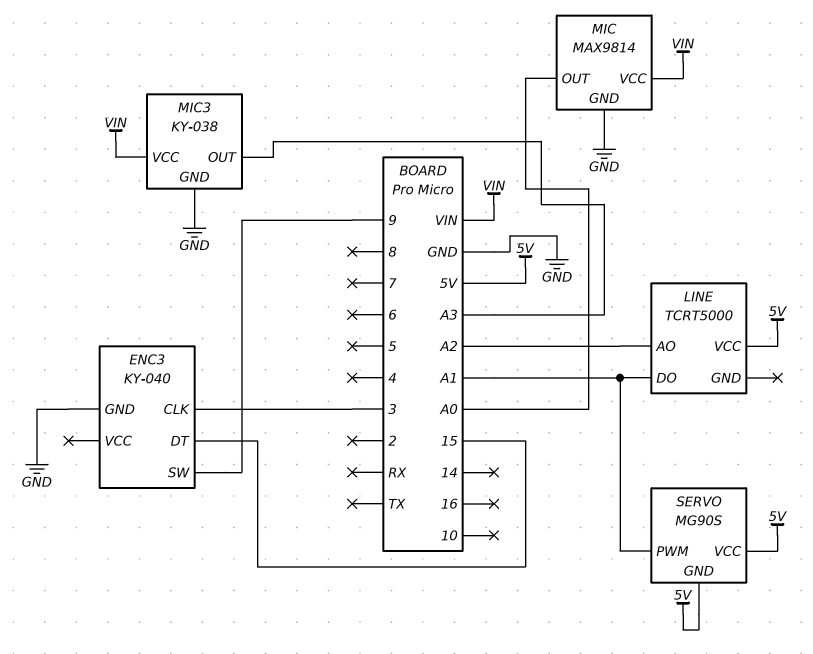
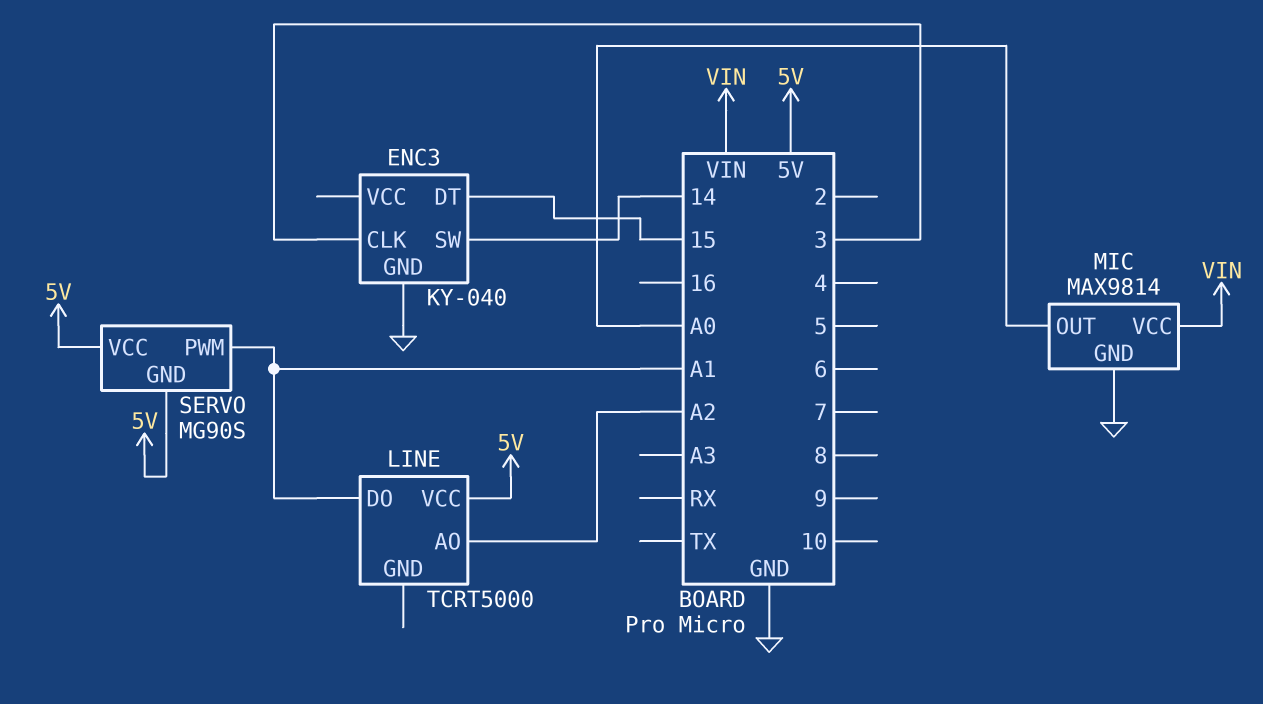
ENC3 pin SW: 9 -> 14
MIC3: KY-038 -> none
MIC3 pin GND: GND -> none
MIC3 pin OUT: A3 -> none
MIC3 pin VCC: VIN -> none

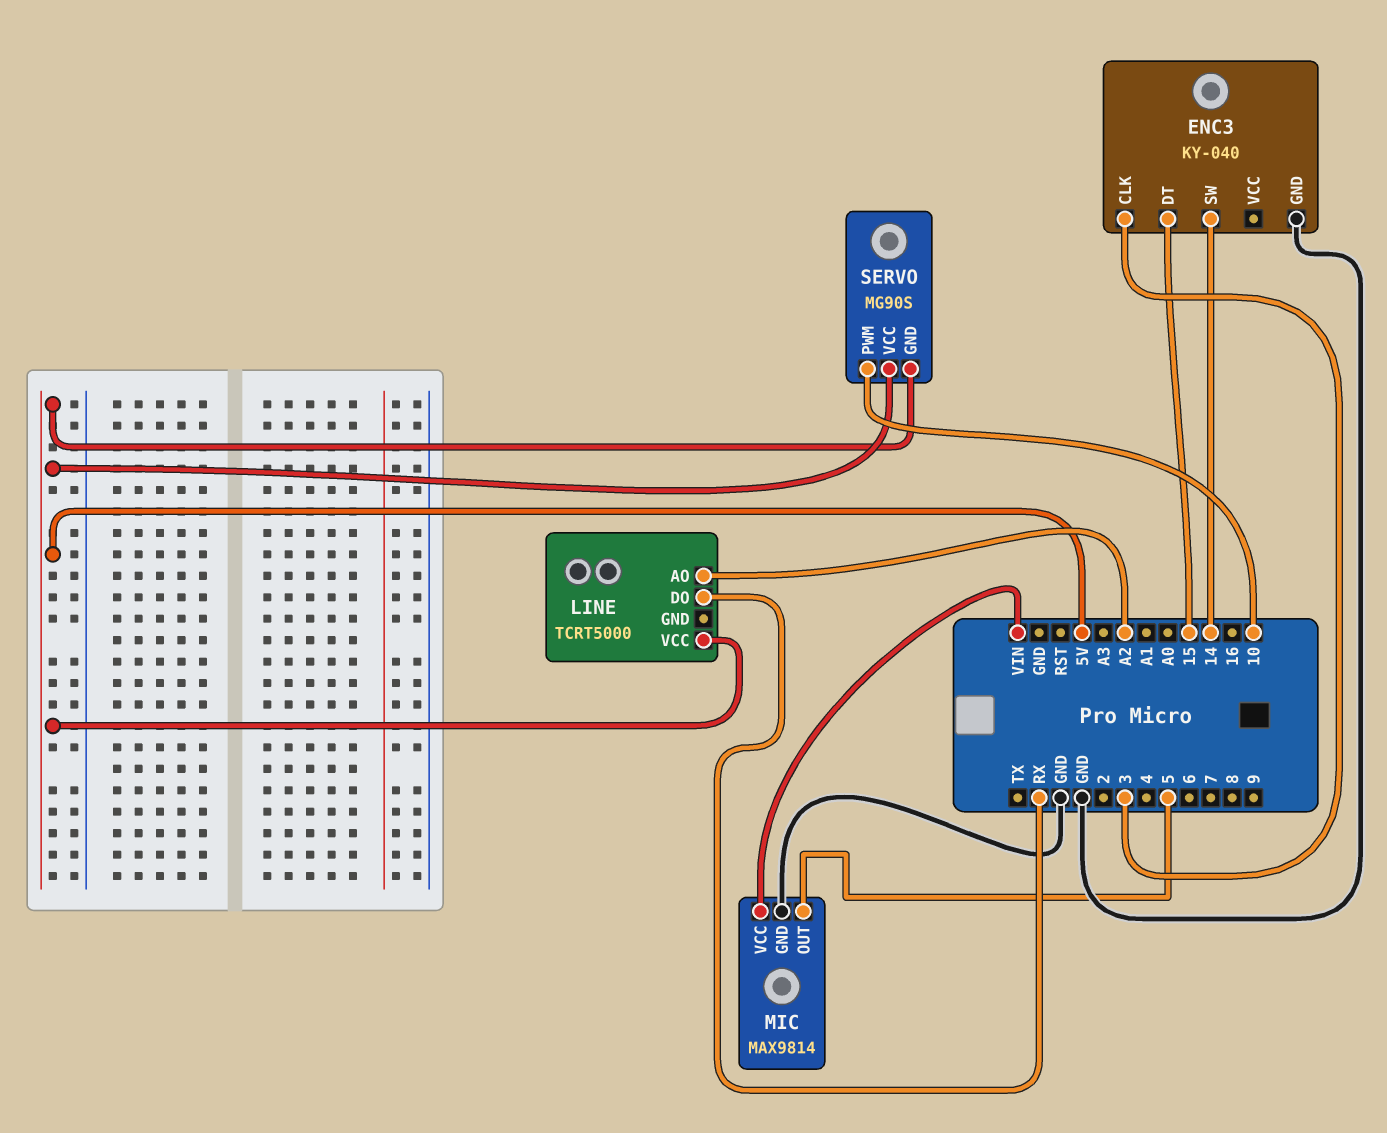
LINE pin DO: A1 -> RX
MIC pin OUT: A0 -> 5
SERVO pin PWM: A1 -> 10

